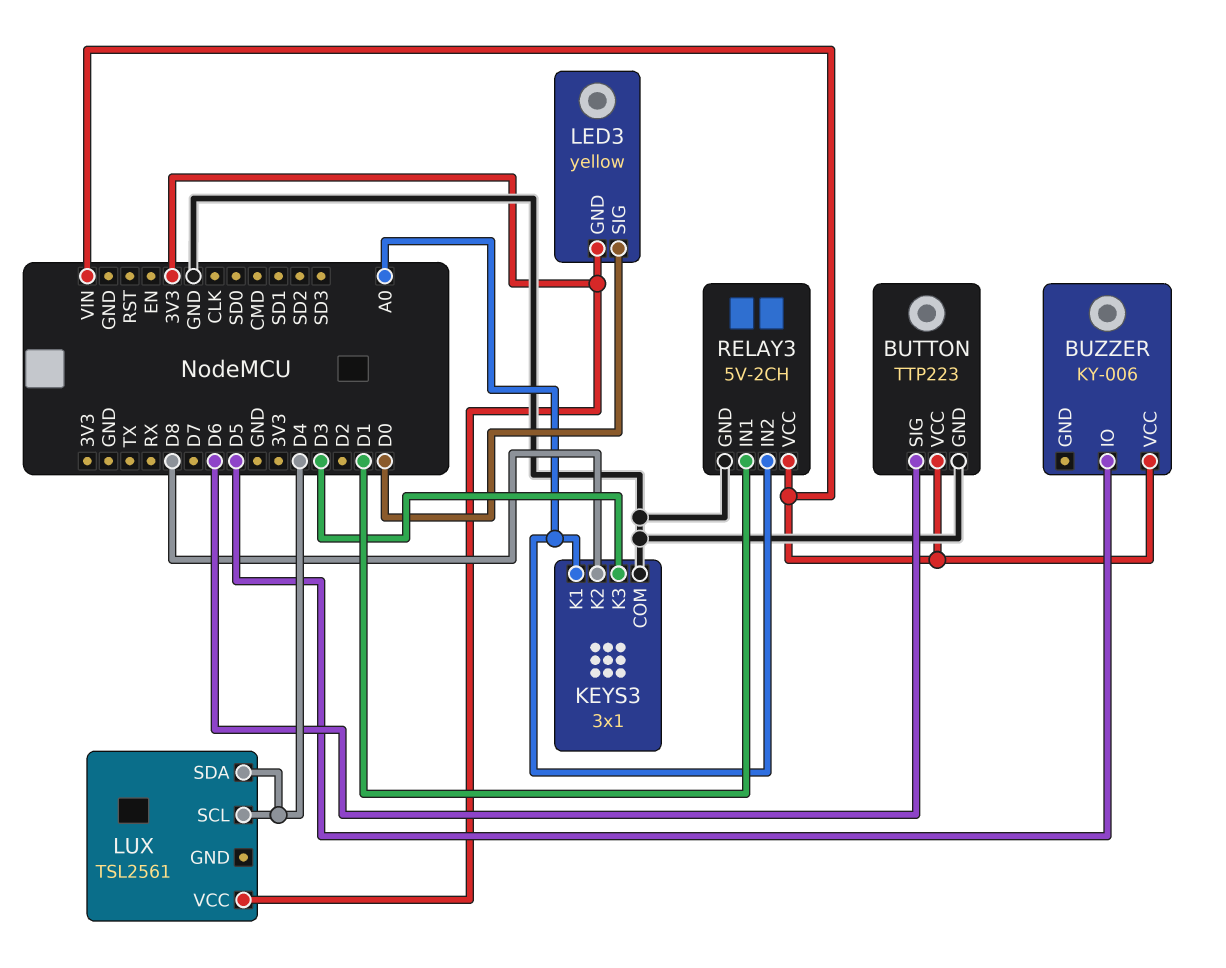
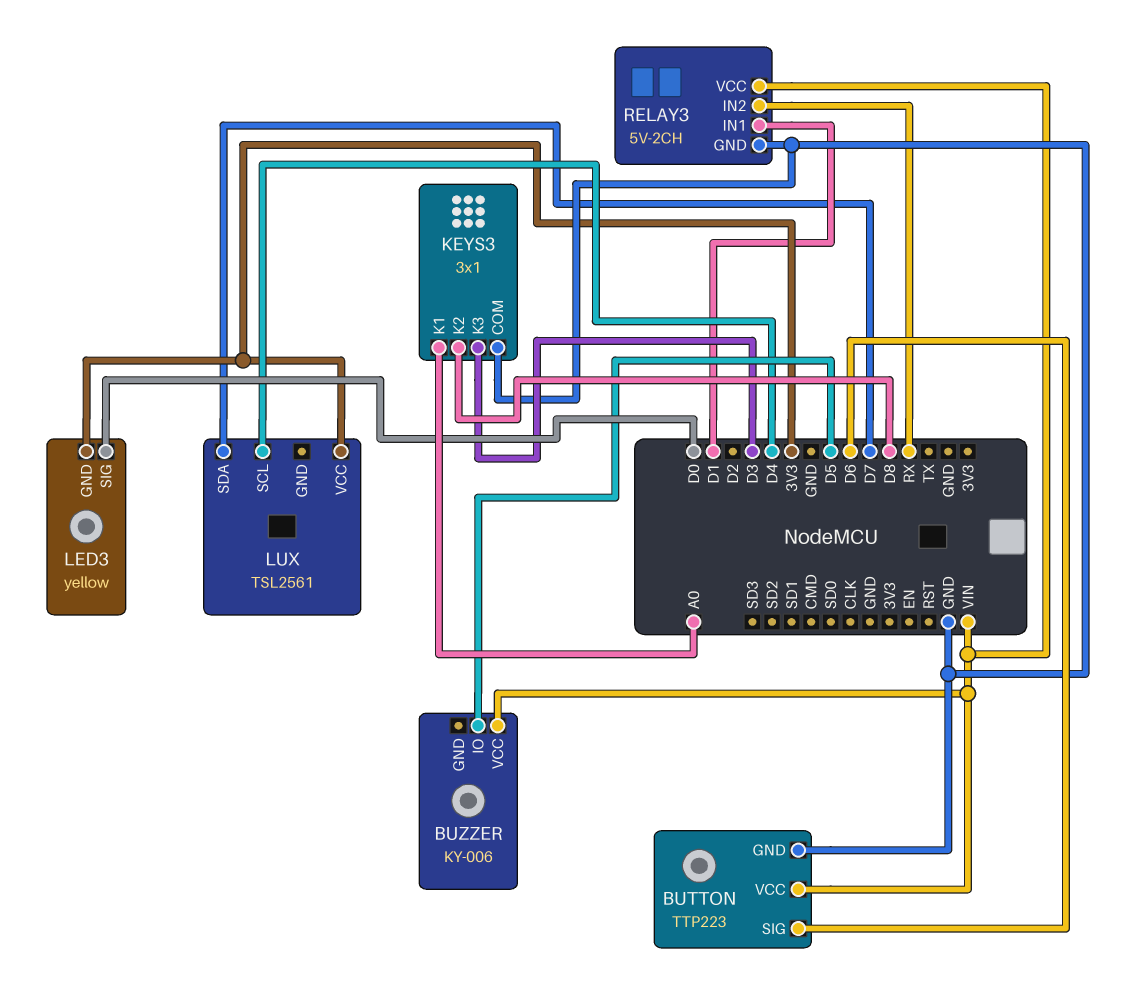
LUX pin SDA: D4 -> D7
RELAY3 pin IN2: A0 -> RX

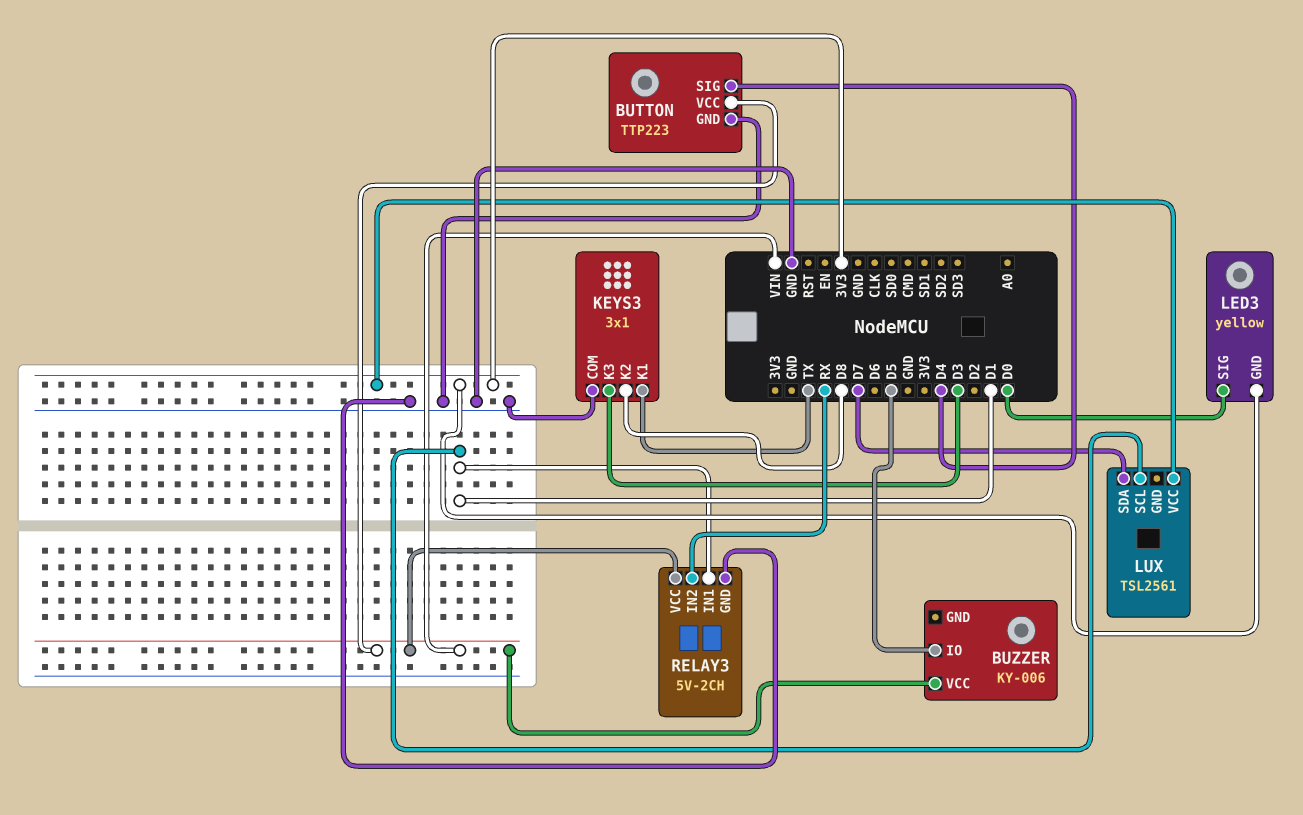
BUTTON pin SIG: D6 -> D4
KEYS3 pin K1: A0 -> TX
LUX pin SCL: D4 -> D1

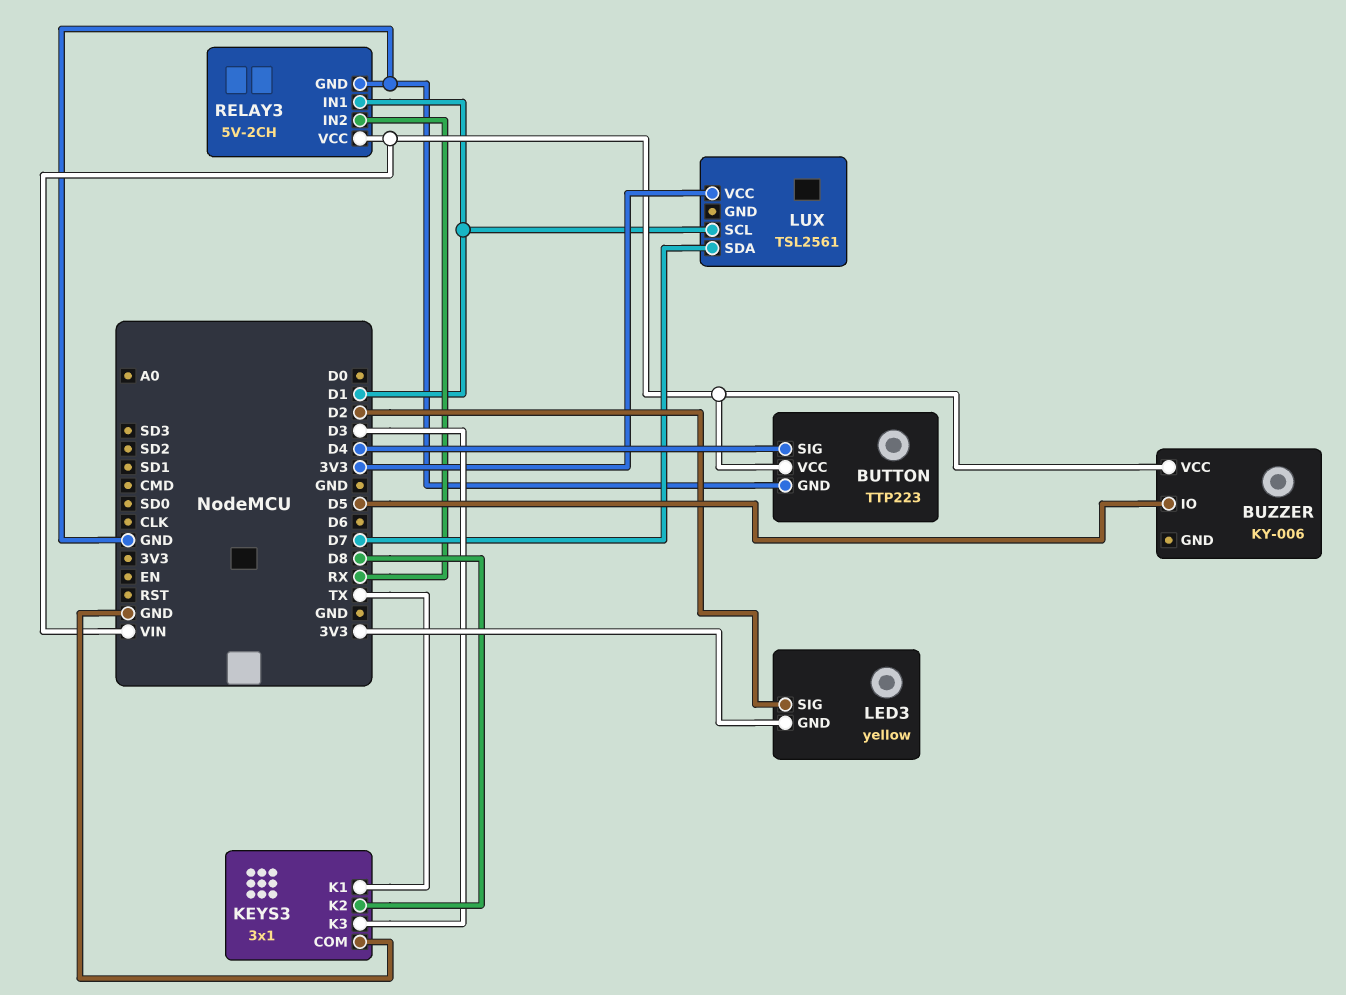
LED3 pin SIG: D0 -> D2

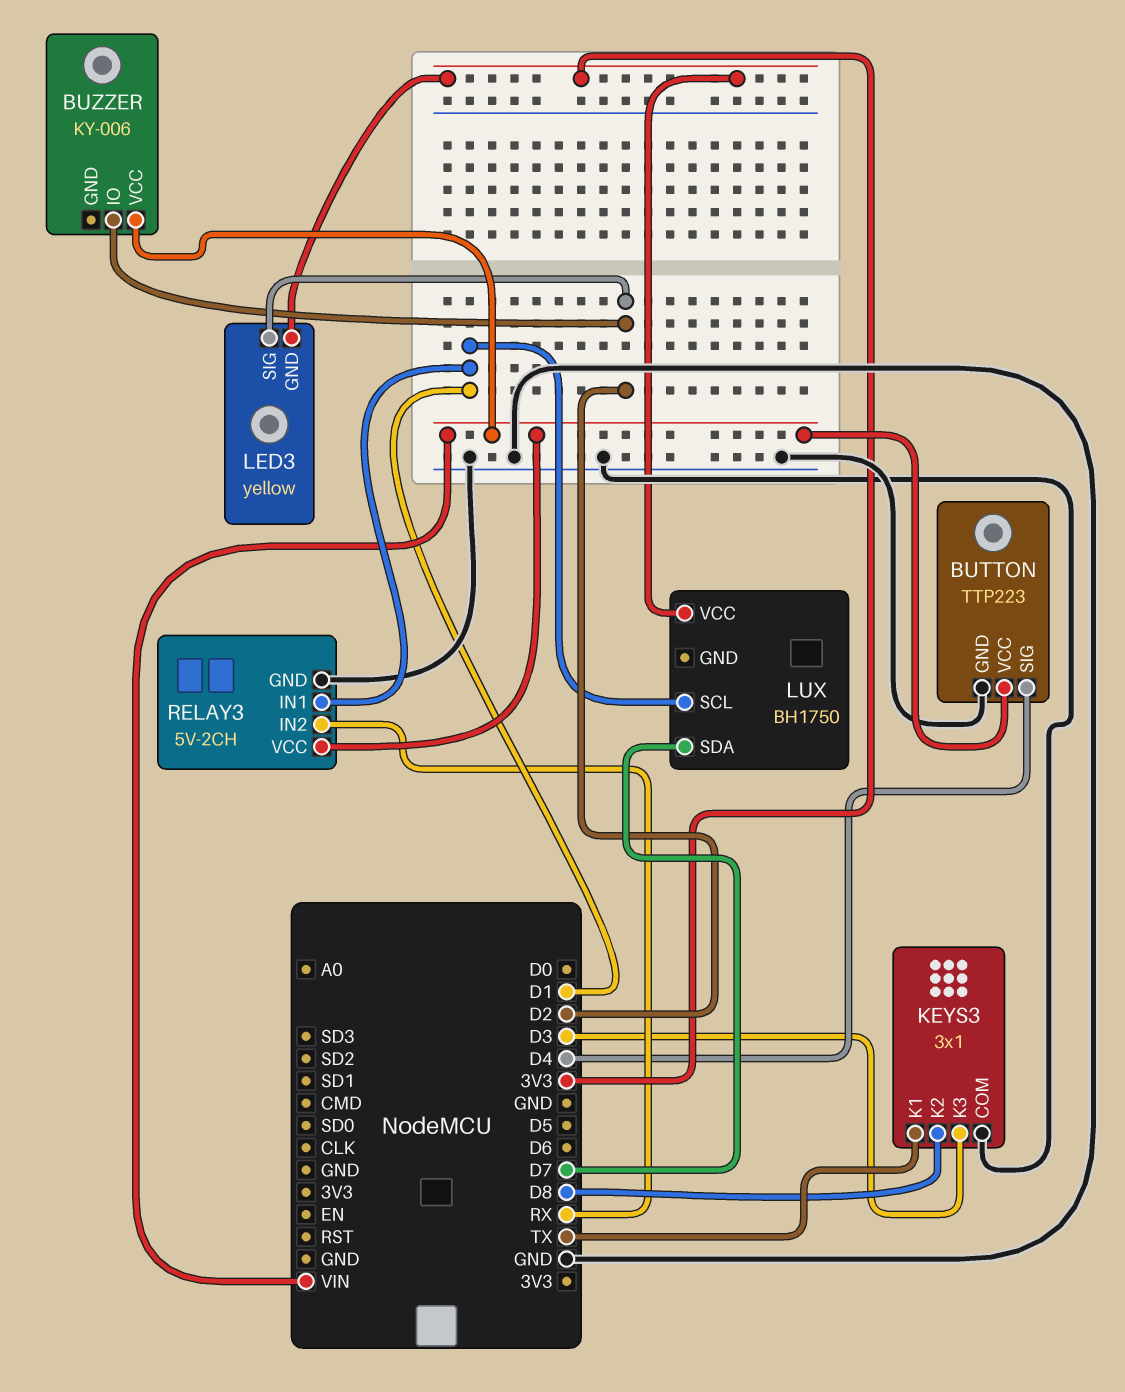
BUZZER pin IO: D5 -> D2
LUX: TSL2561 -> BH1750

